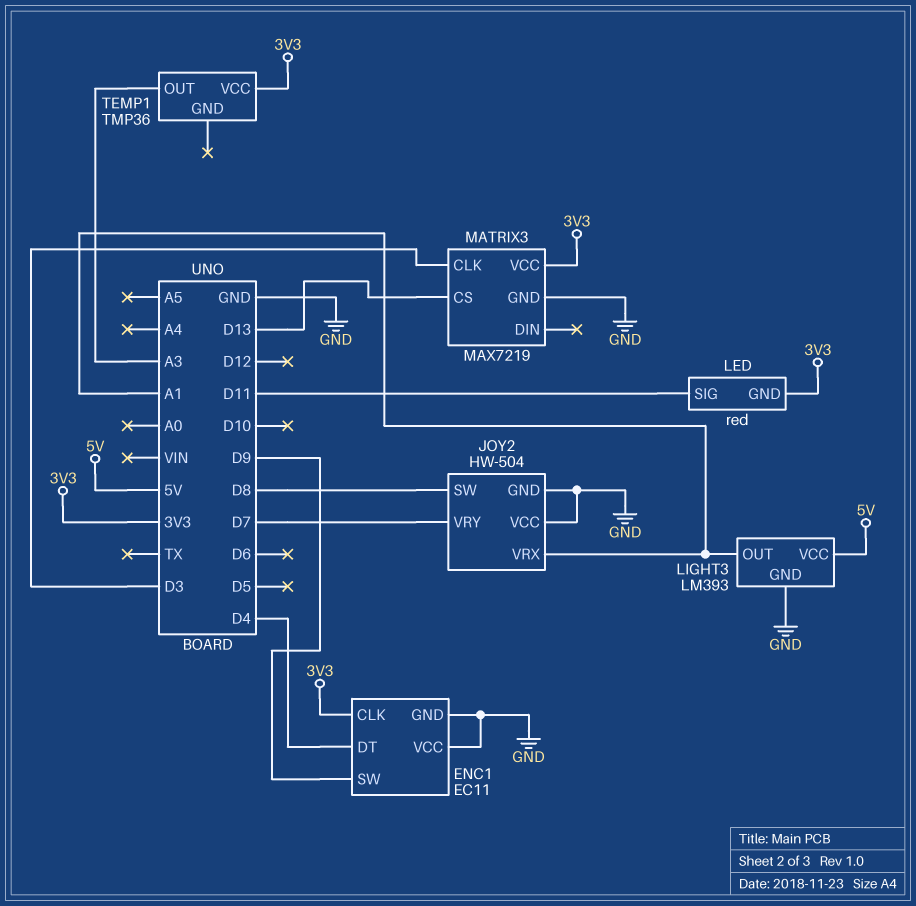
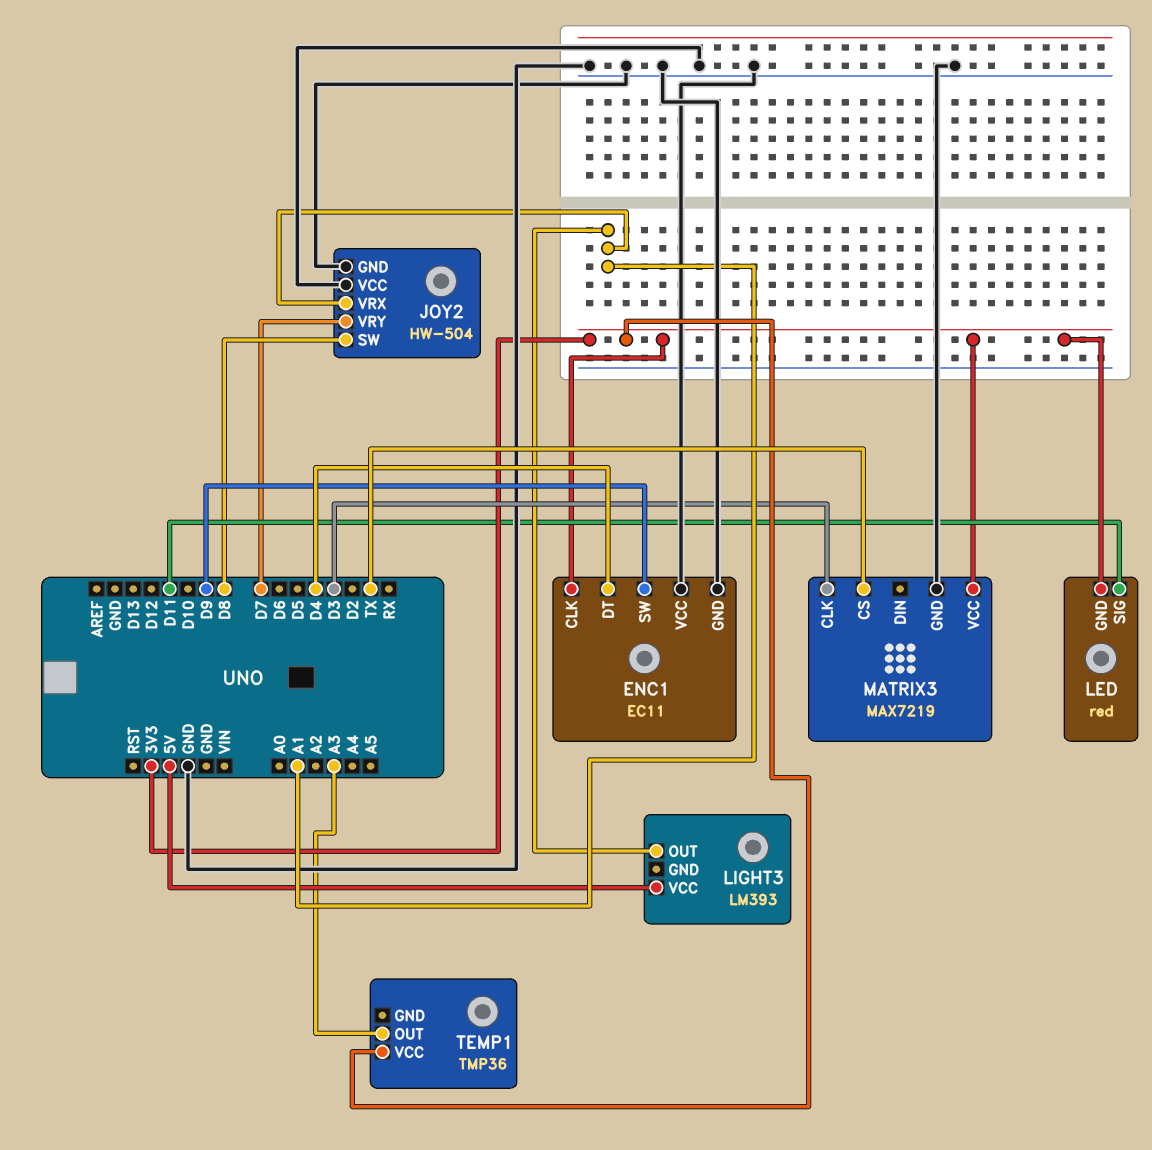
LIGHT3 pin GND: GND -> none
MATRIX3 pin CS: D13 -> TX

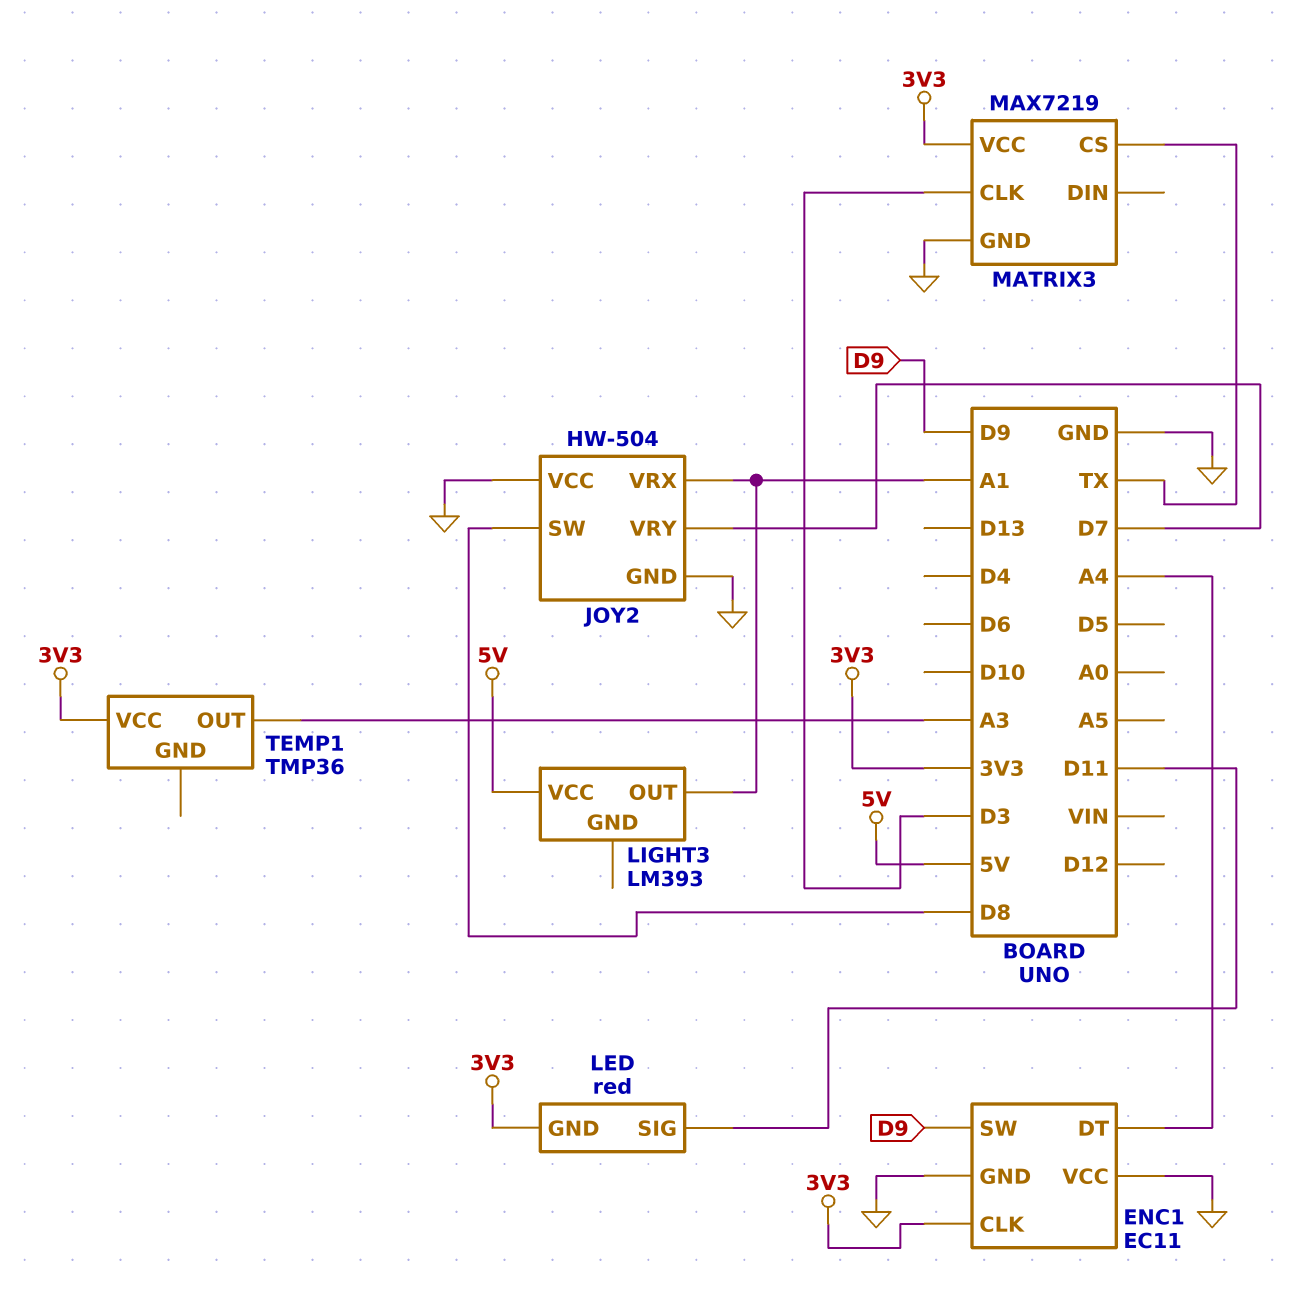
ENC1 pin DT: D4 -> A4

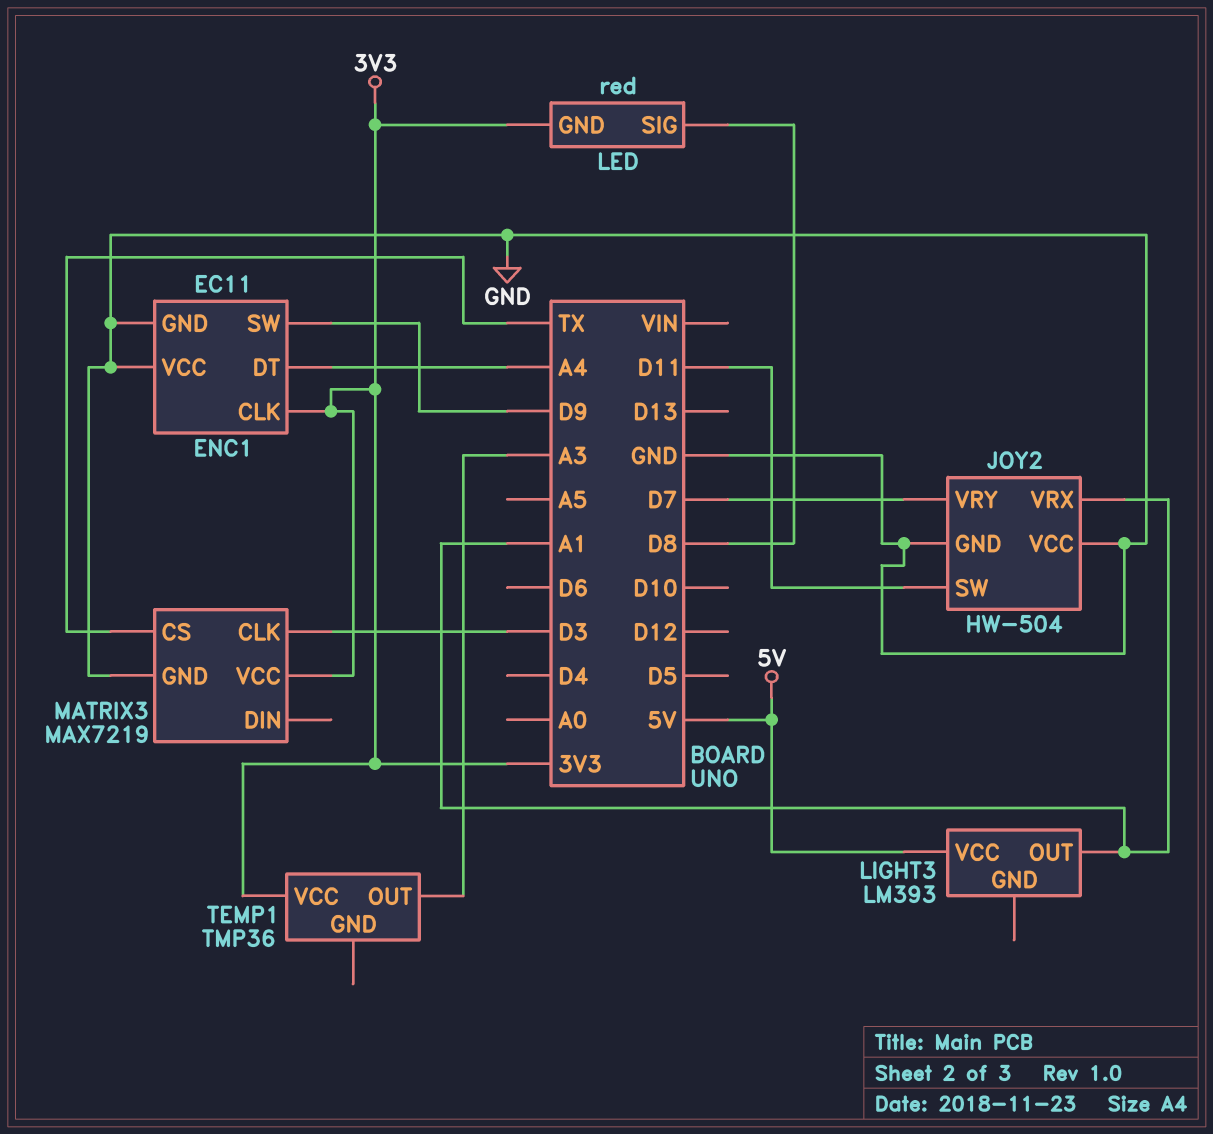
JOY2 pin SW: D8 -> D11
LED pin SIG: D11 -> D8

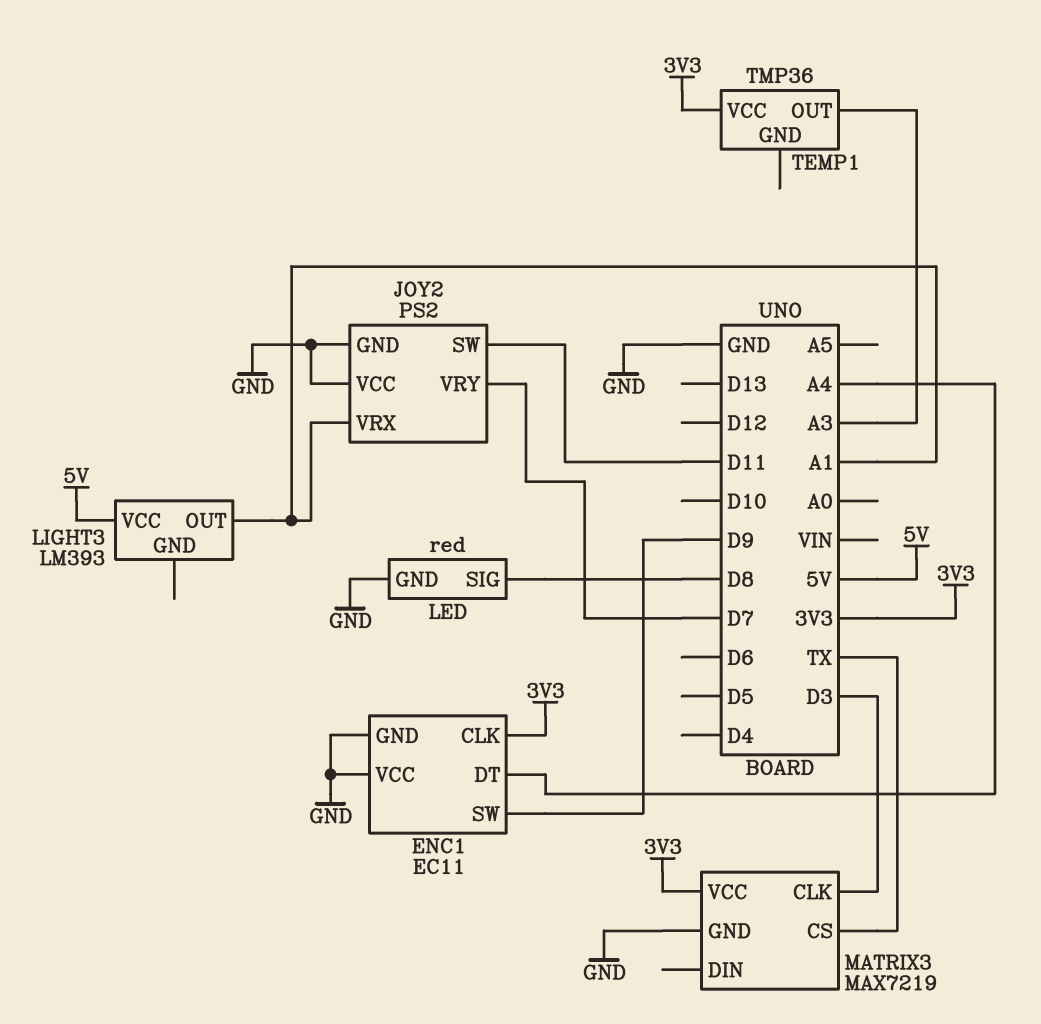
JOY2: HW-504 -> PS2
LED pin GND: 3V3 -> GND

